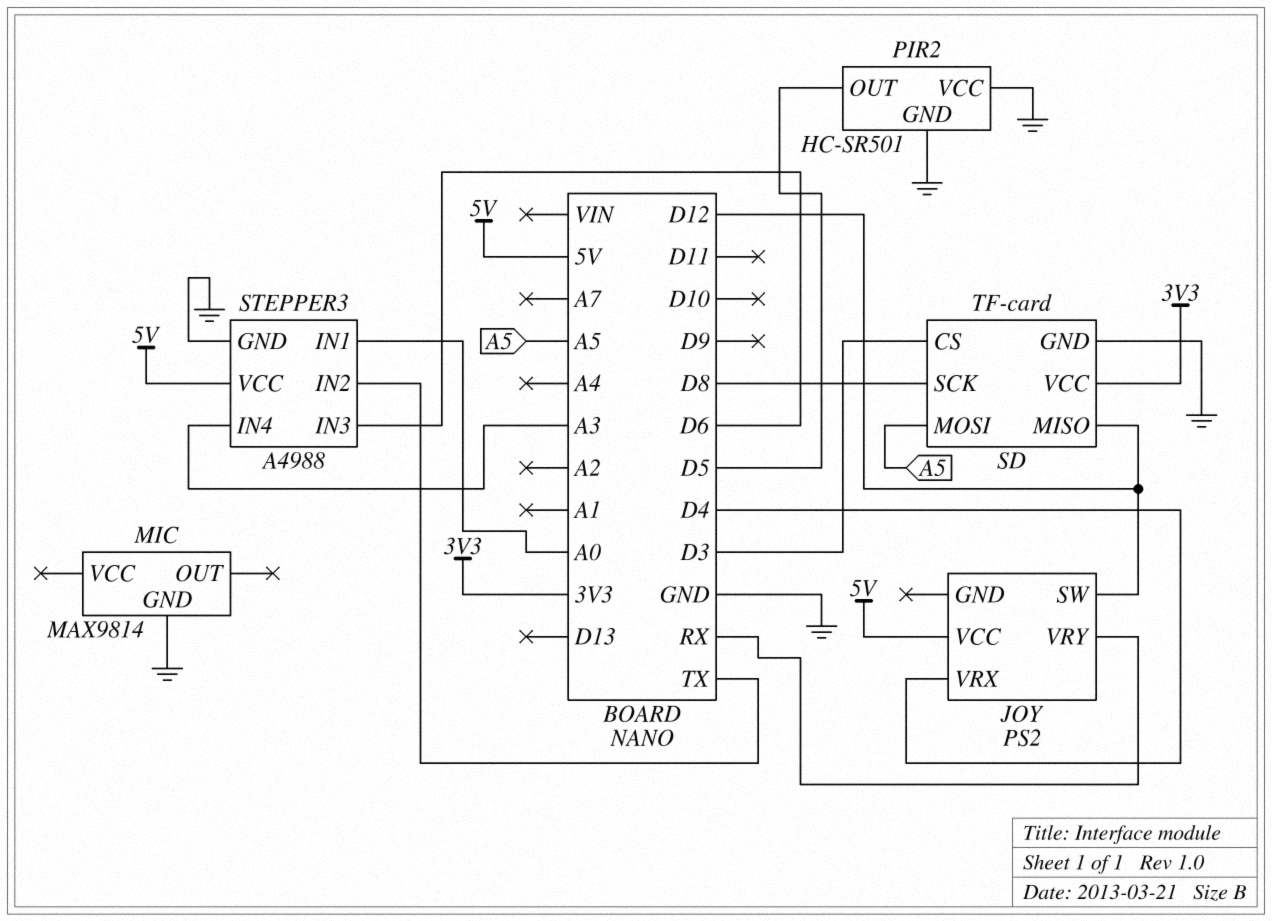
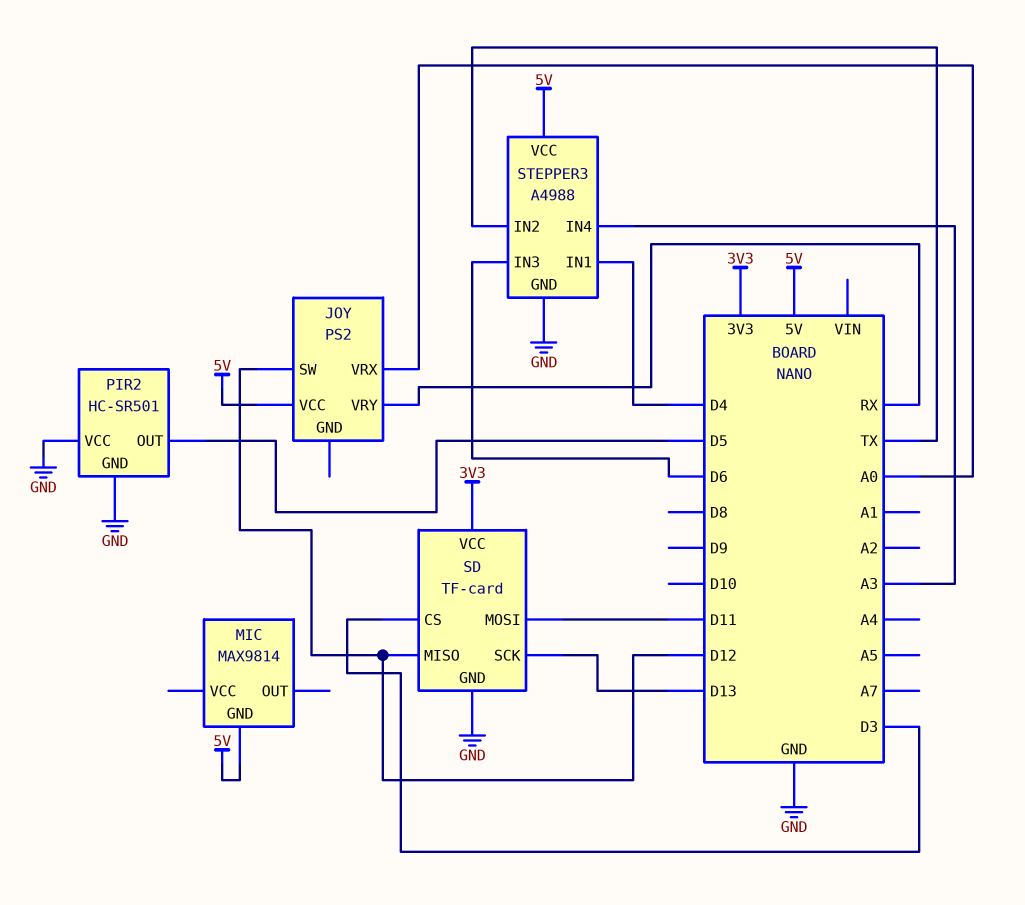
JOY pin VRX: D4 -> A0
MIC pin GND: GND -> 5V
SD pin MOSI: A5 -> D11
SD pin SCK: D8 -> D13
STEPPER3 pin IN1: A0 -> D4

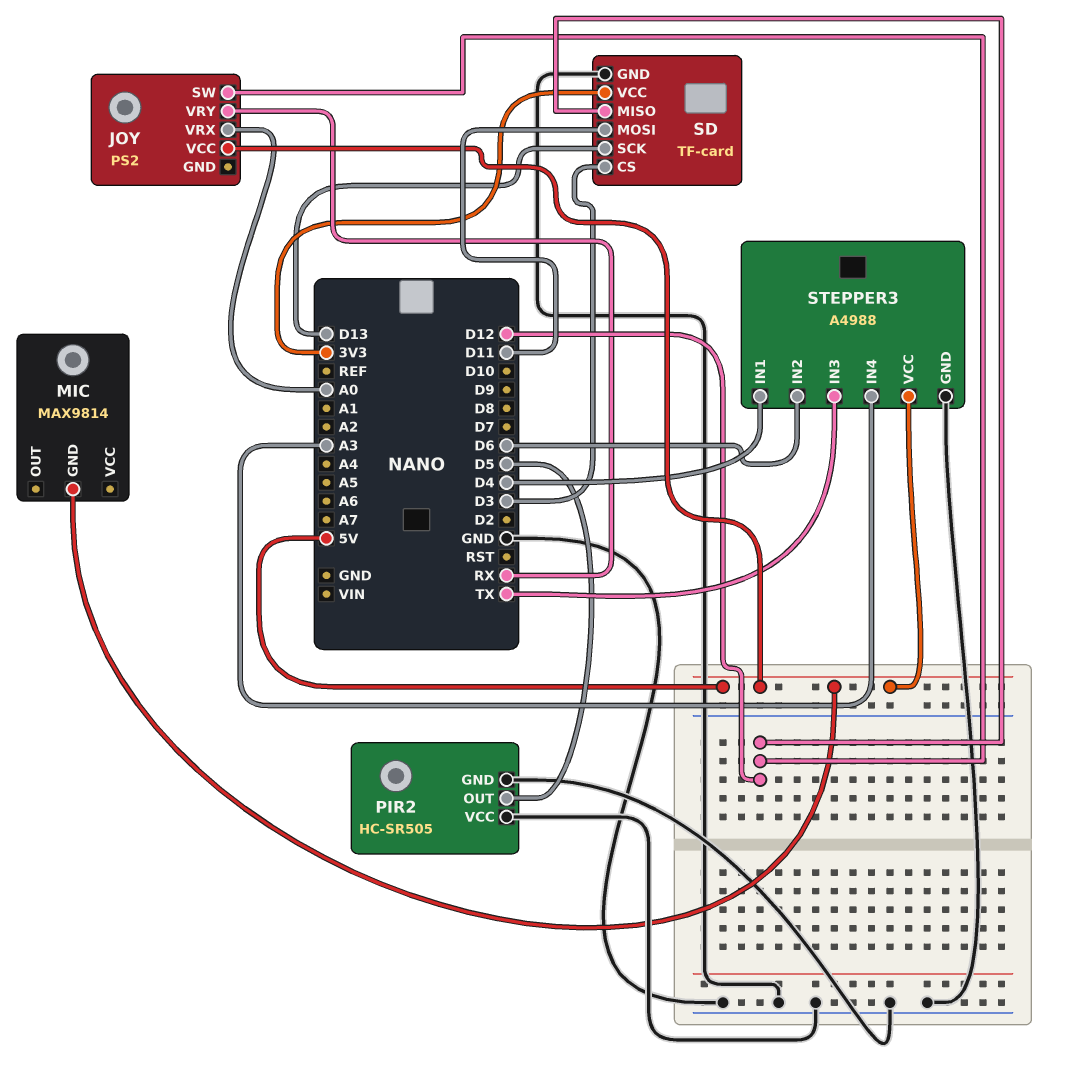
PIR2: HC-SR501 -> HC-SR505
STEPPER3 pin IN2: TX -> D6
STEPPER3 pin IN3: D6 -> TX

